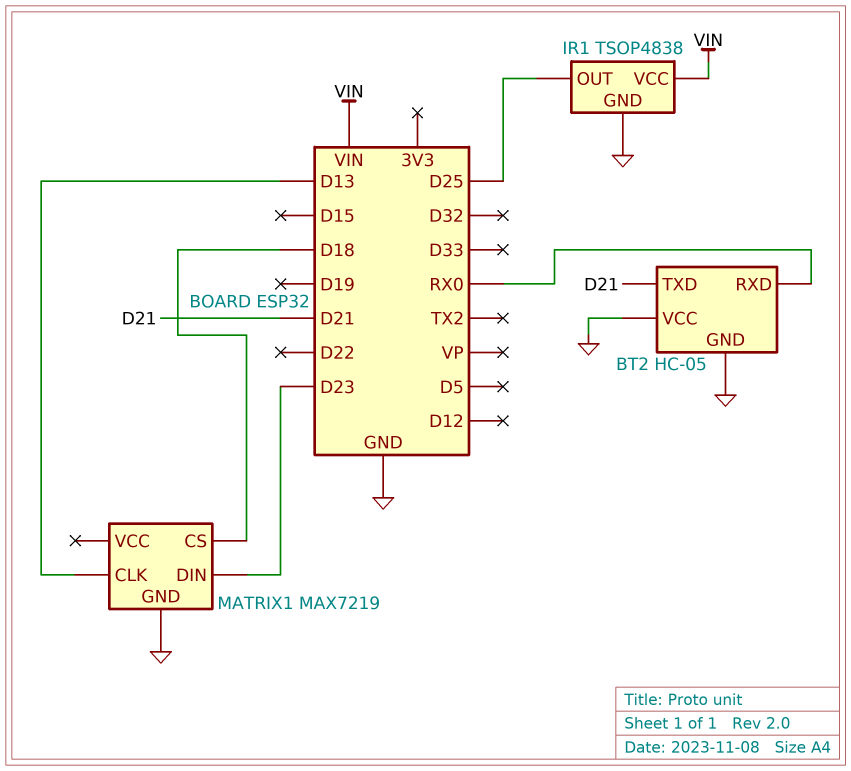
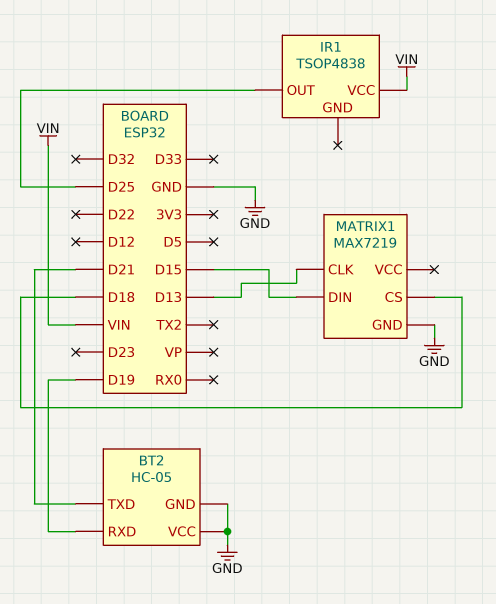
BT2 pin RXD: RX0 -> D19
IR1 pin GND: GND -> none
MATRIX1 pin DIN: D23 -> D15

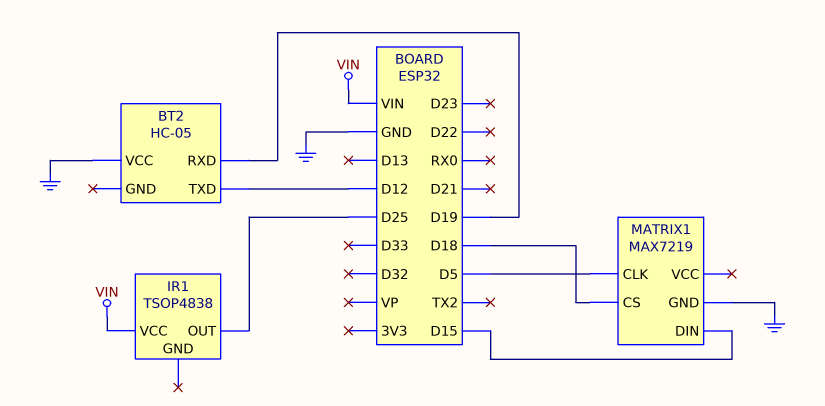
BT2 pin GND: GND -> none
BT2 pin TXD: D21 -> D12
MATRIX1 pin CLK: D13 -> D5

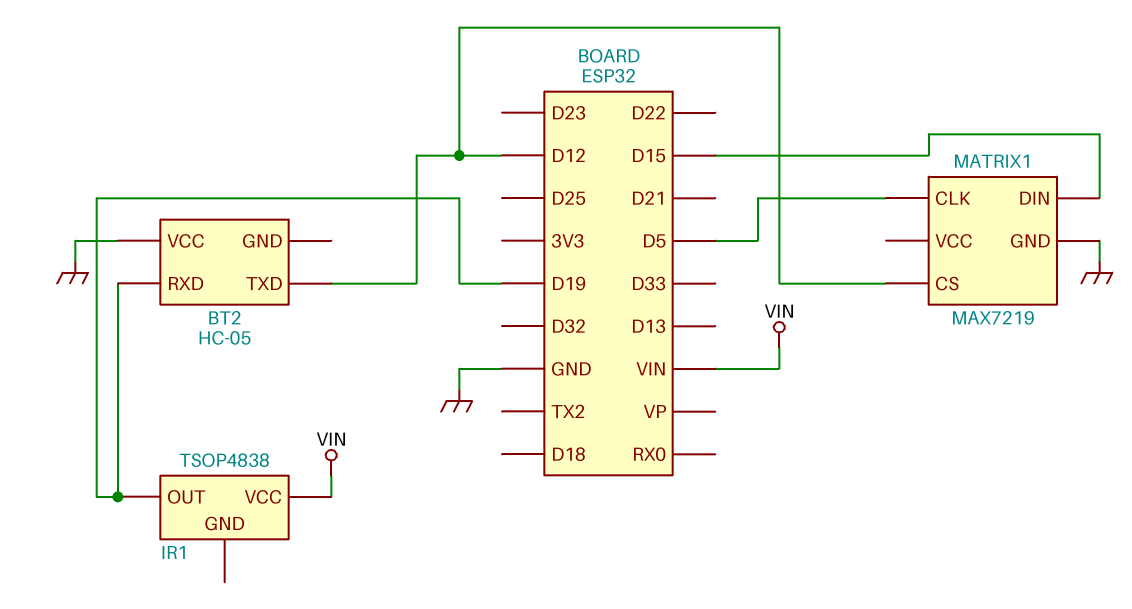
IR1 pin OUT: D25 -> D19
MATRIX1 pin CS: D18 -> D12

